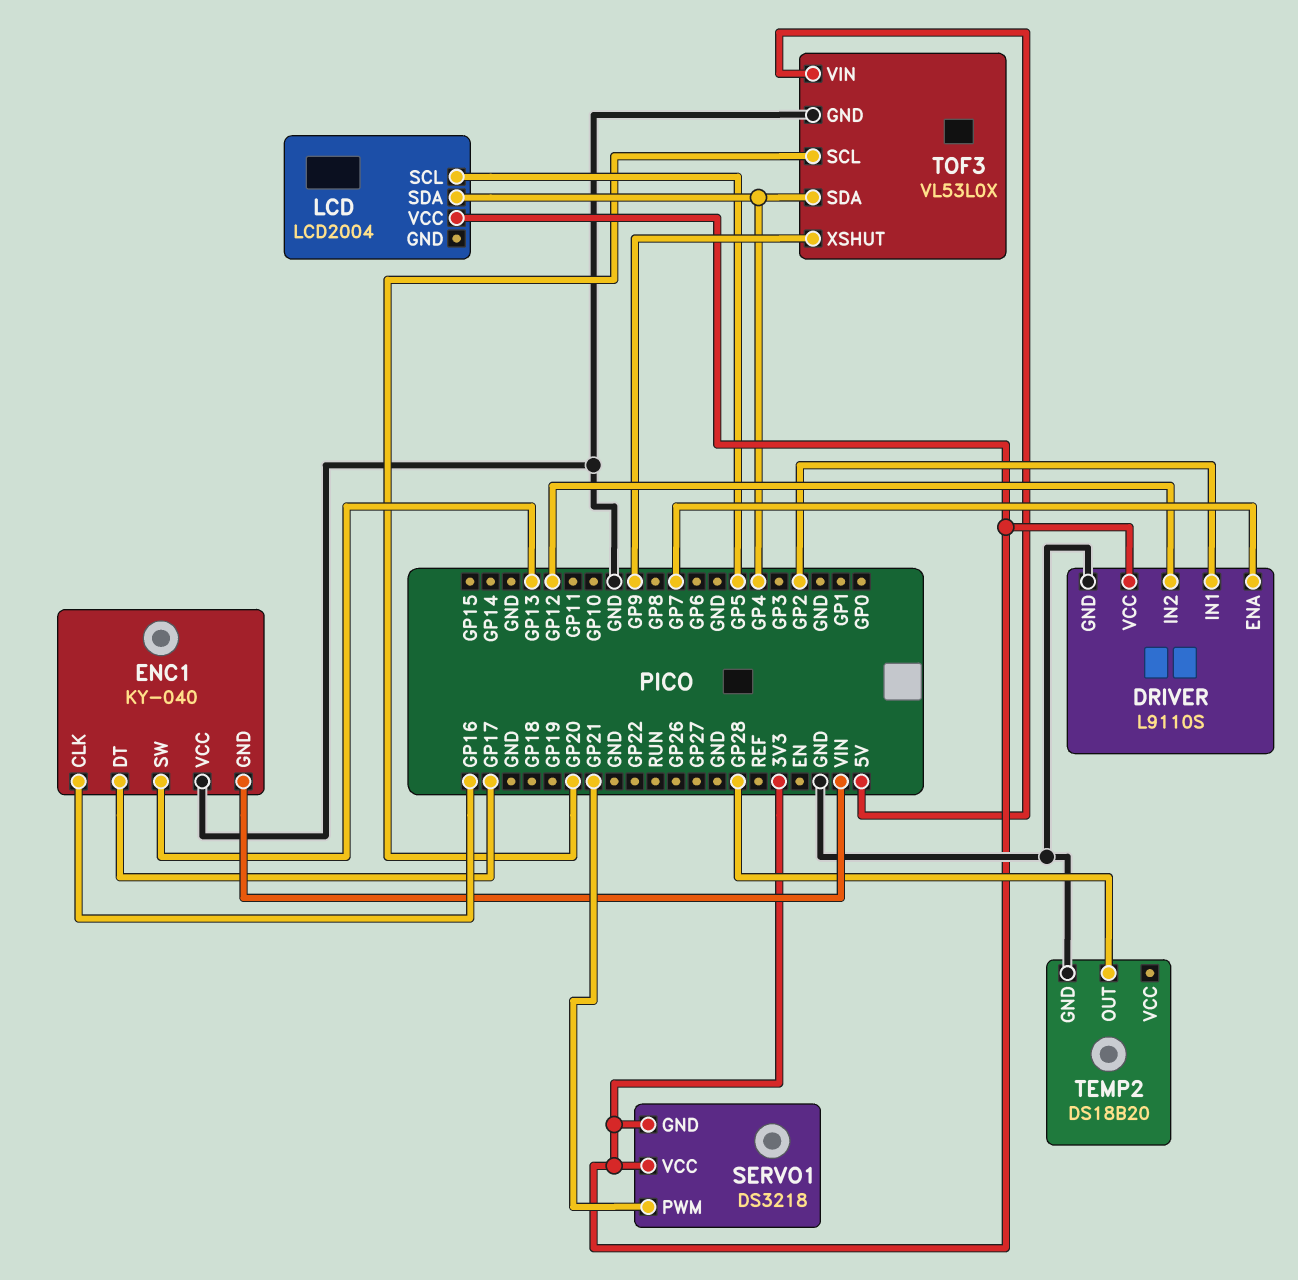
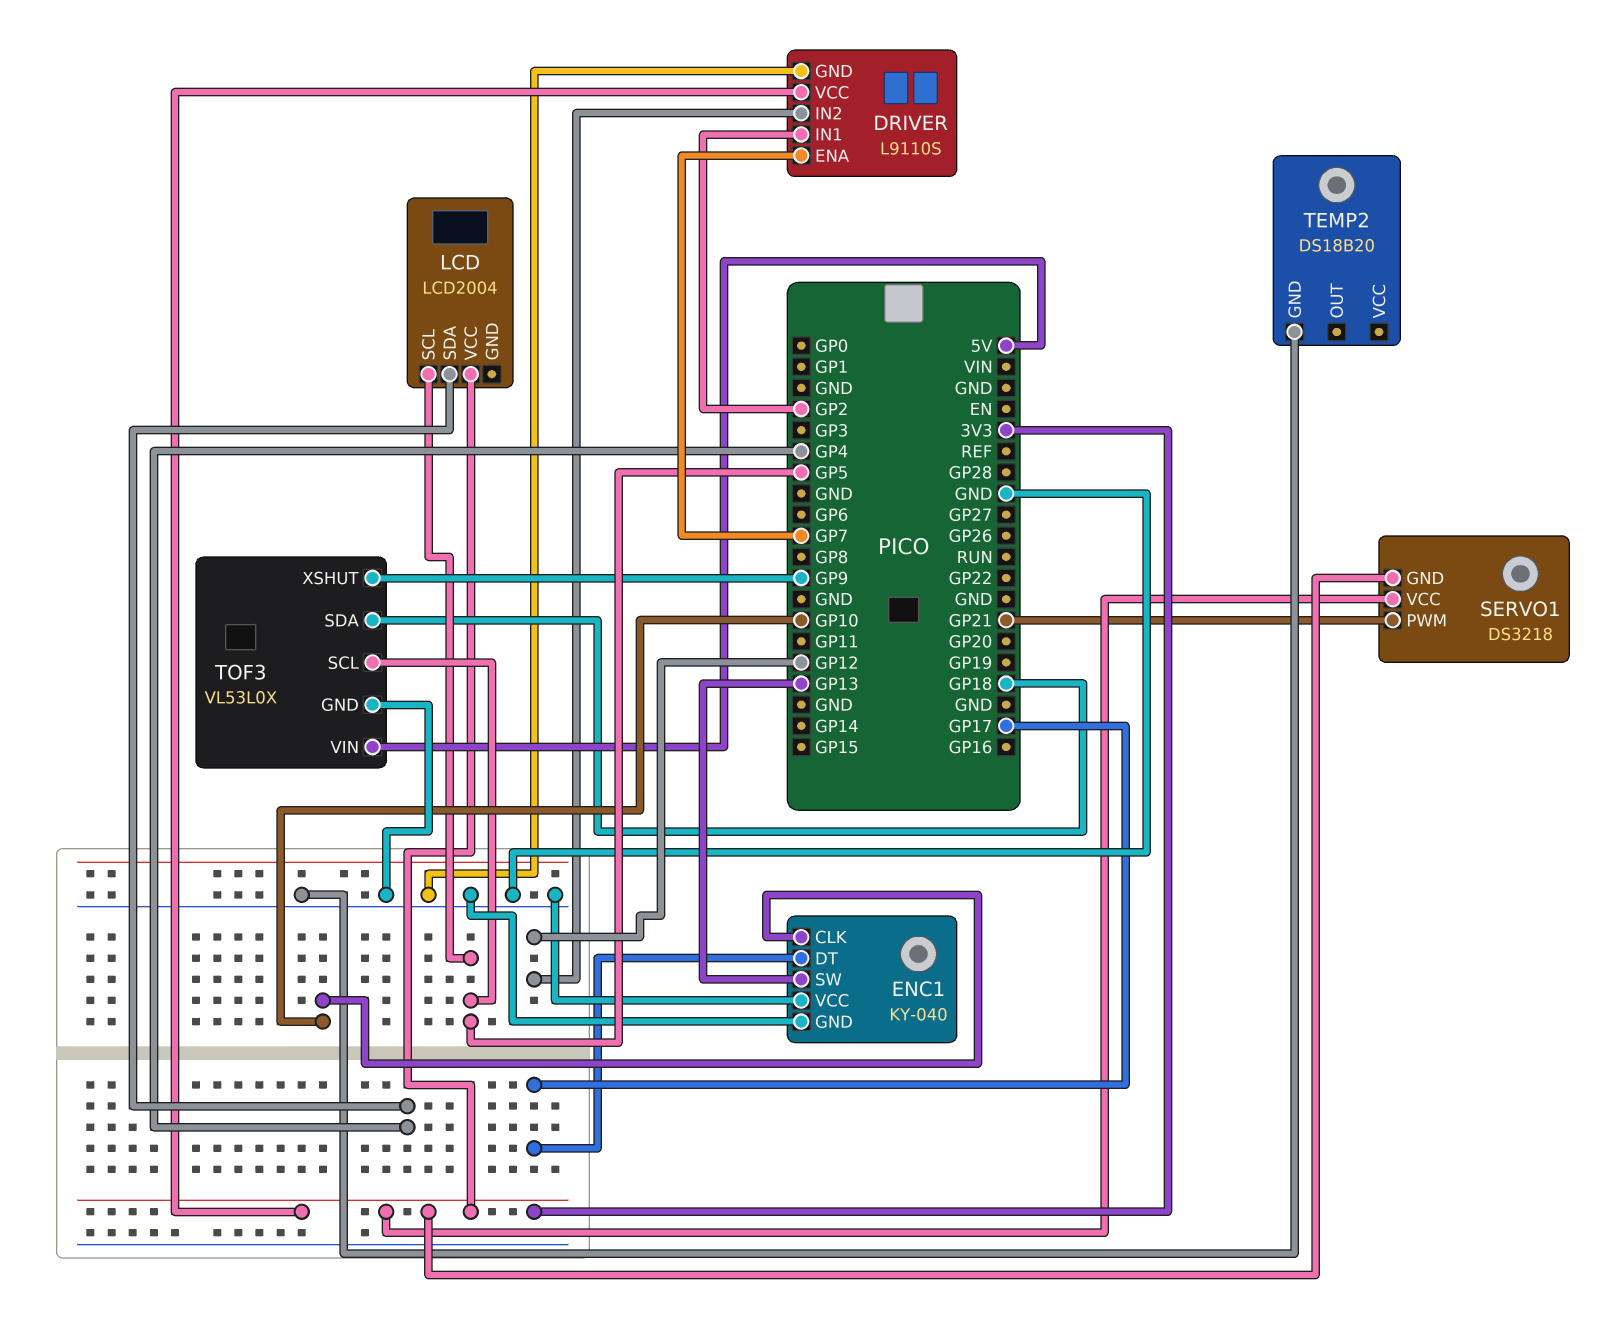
ENC1 pin CLK: GP16 -> GP10
ENC1 pin GND: VIN -> GND
TEMP2 pin OUT: GP28 -> none
TOF3 pin SCL: GP20 -> GP5
TOF3 pin SDA: GP4 -> GP18

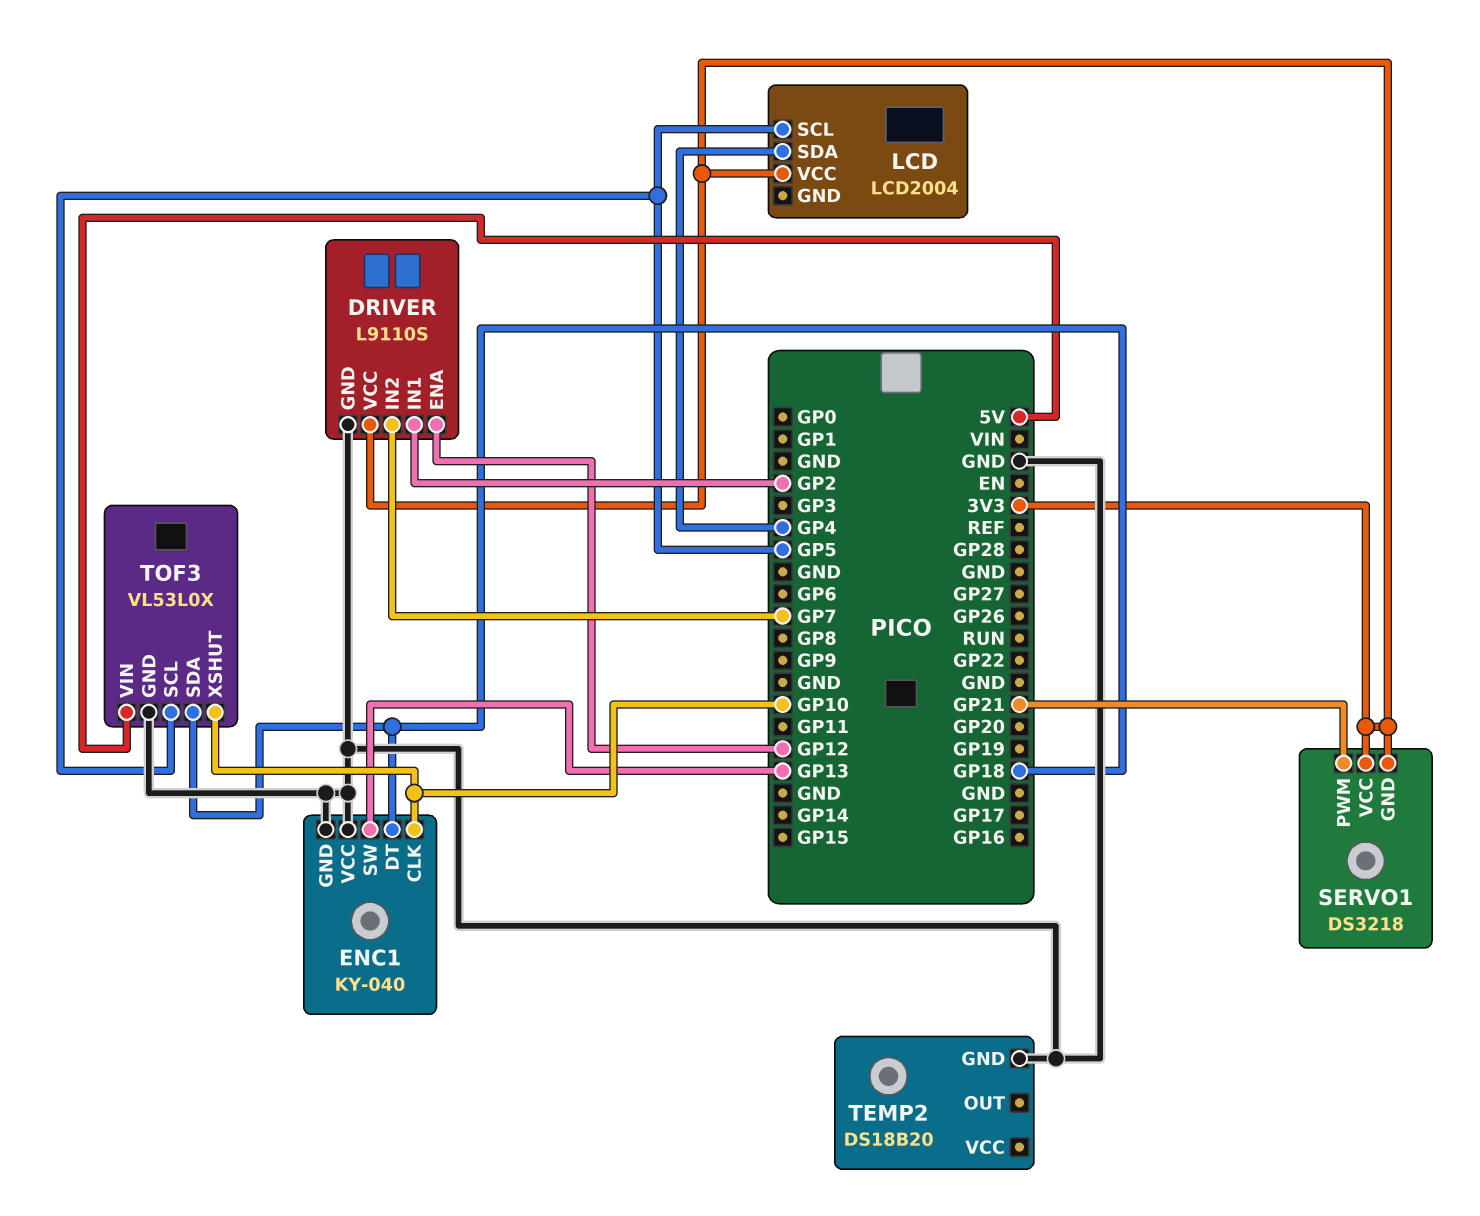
DRIVER pin ENA: GP7 -> GP12
DRIVER pin IN2: GP12 -> GP7
ENC1 pin DT: GP17 -> GP18
TOF3 pin XSHUT: GP9 -> GP10

